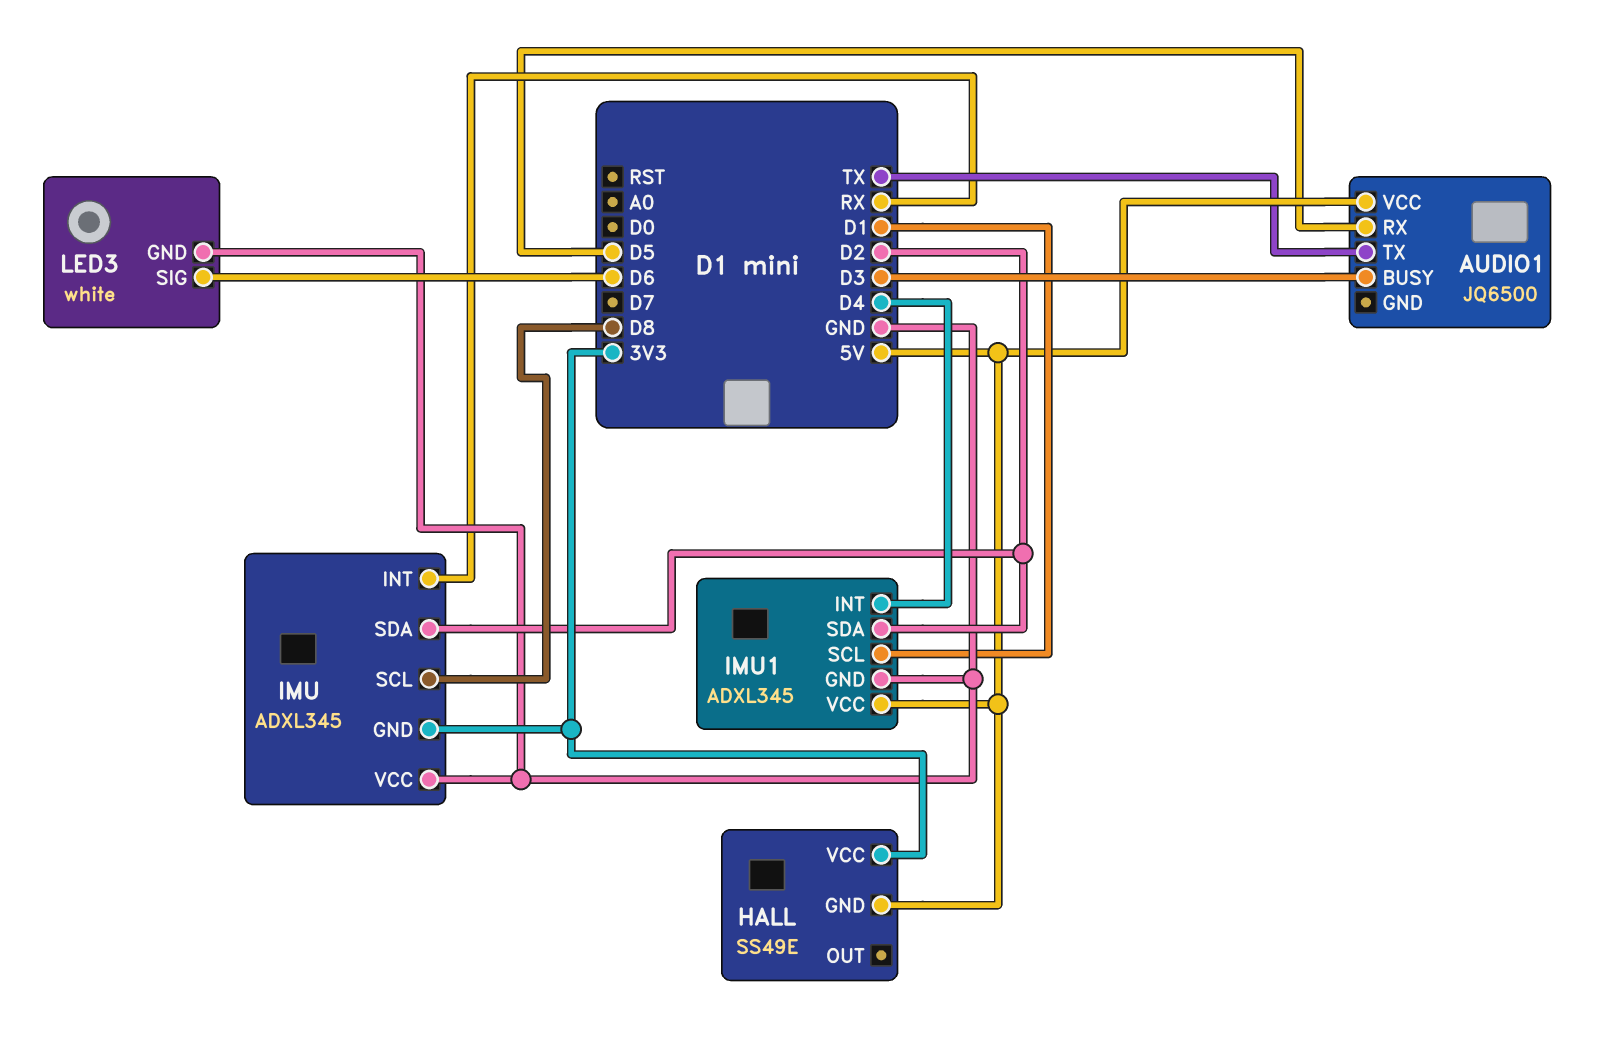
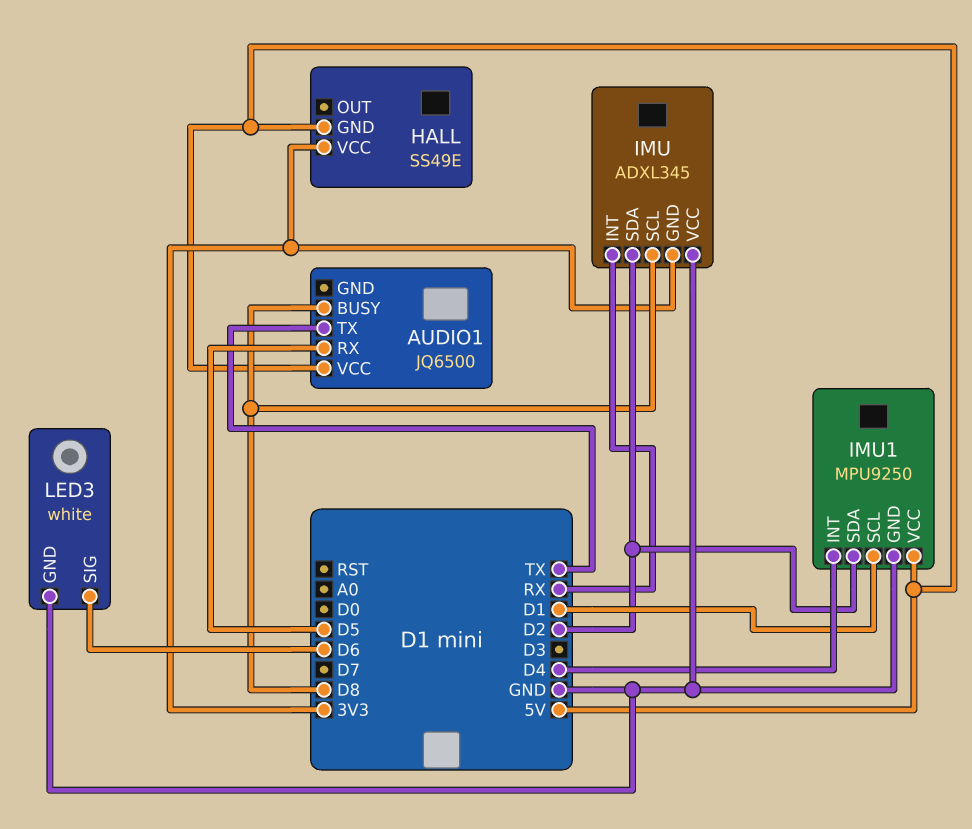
AUDIO1 pin BUSY: D3 -> D8
IMU1: ADXL345 -> MPU9250

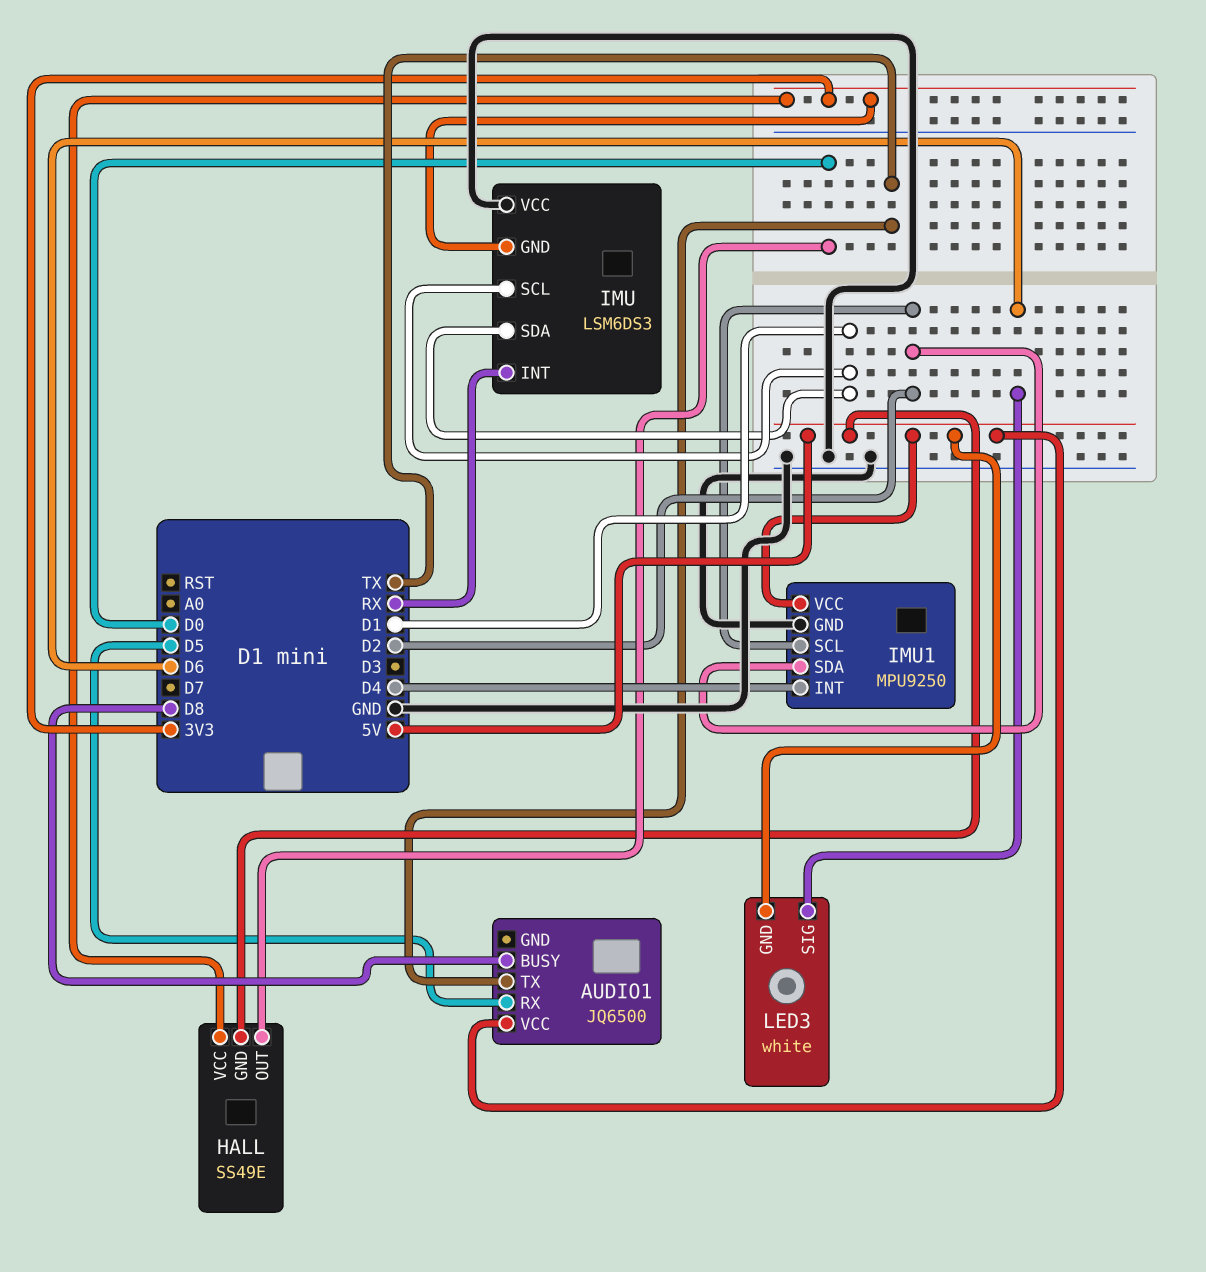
HALL pin OUT: none -> D0
IMU: ADXL345 -> LSM6DS3
IMU pin SCL: D8 -> D1
IMU pin SDA: D2 -> D1
IMU1 pin SCL: D1 -> D2
LED3 pin GND: GND -> 5V

